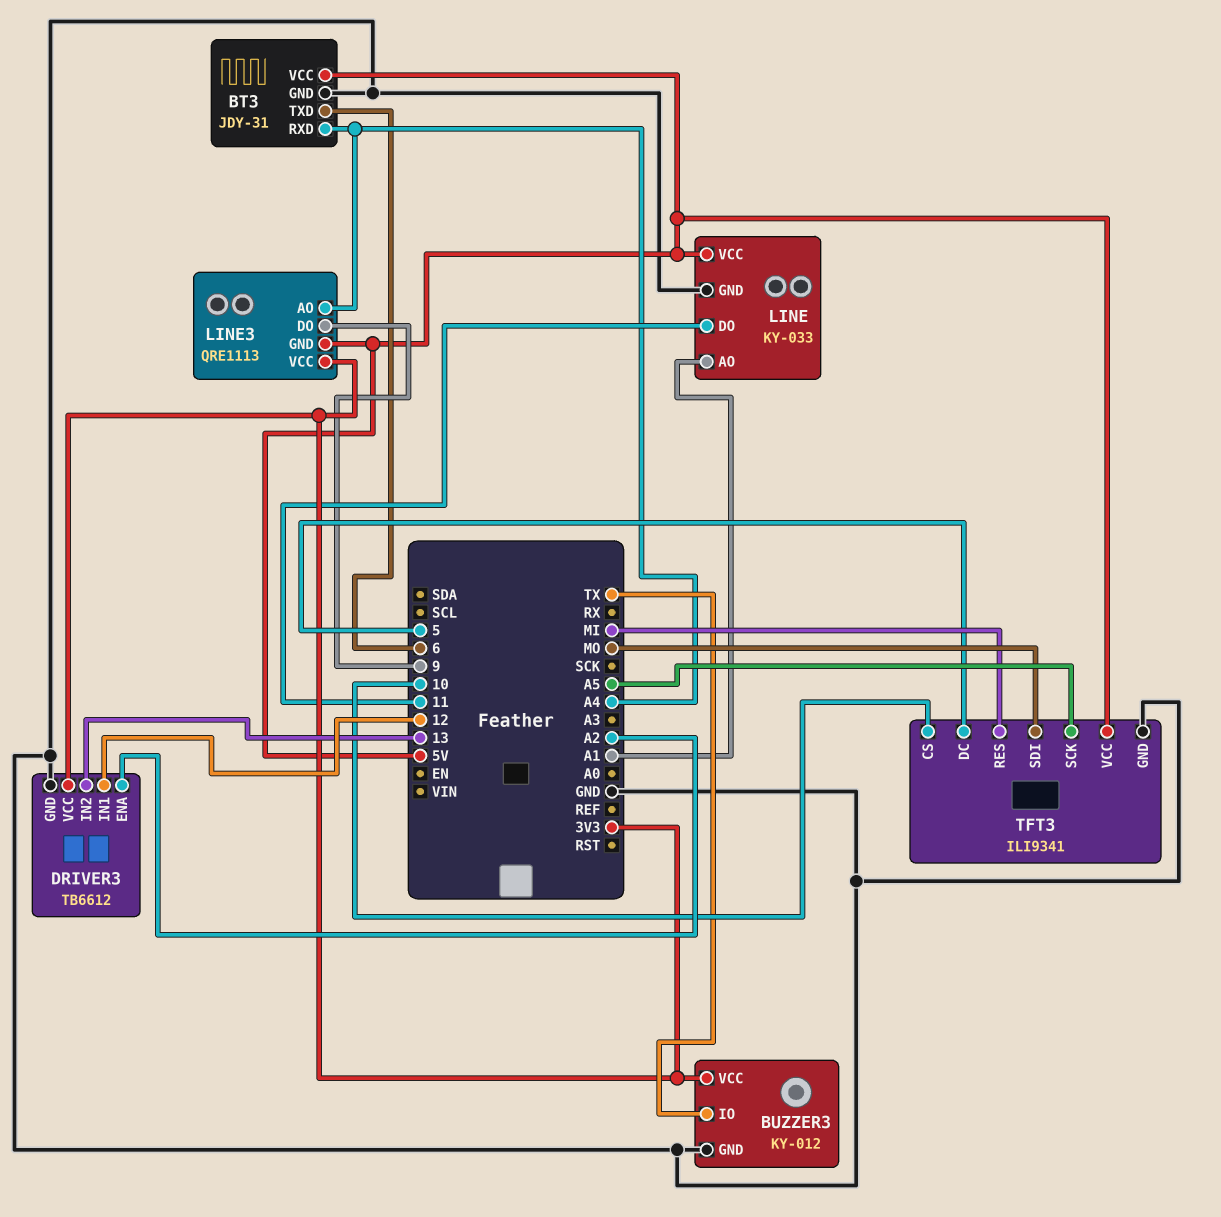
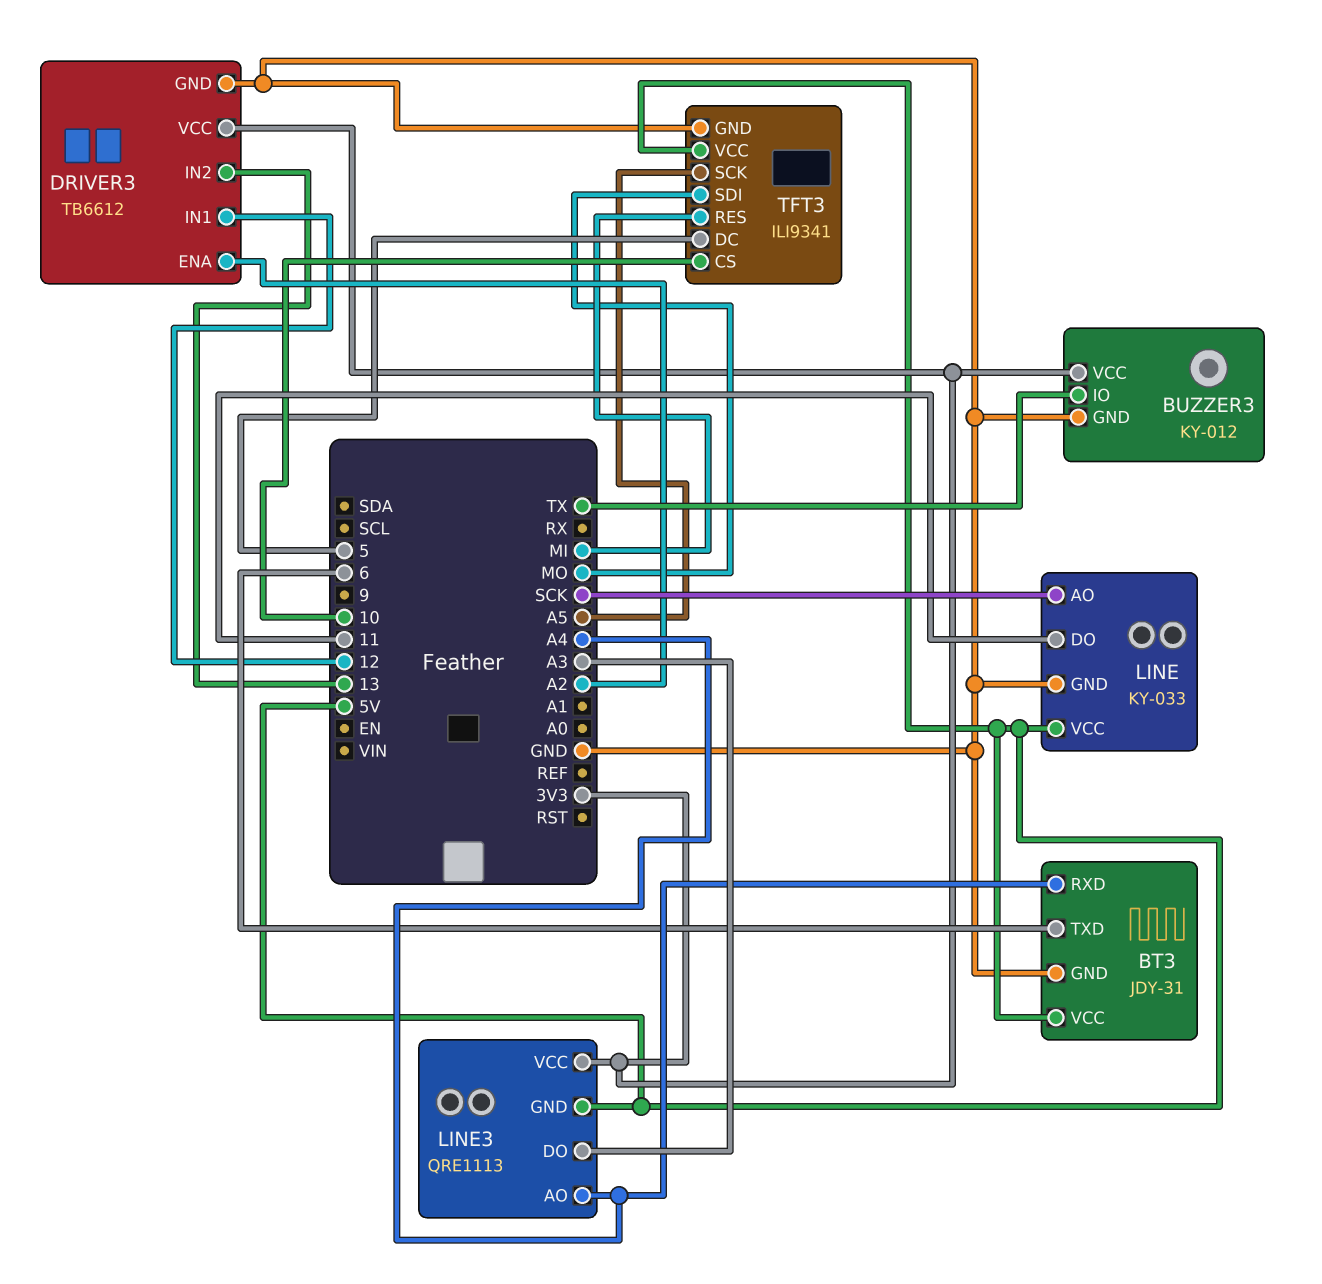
LINE pin AO: A1 -> SCK
LINE3 pin DO: 9 -> A3

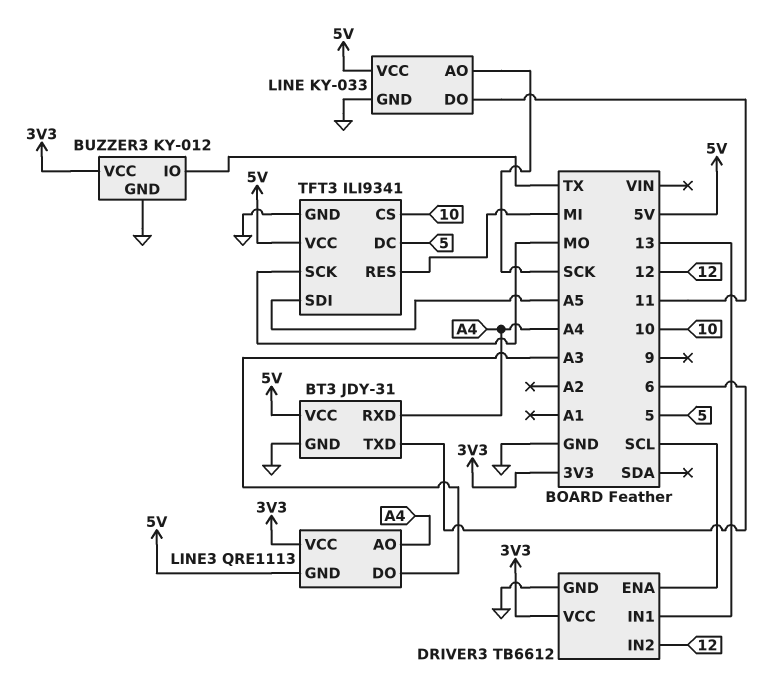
DRIVER3 pin ENA: A2 -> SCL
DRIVER3 pin IN1: 12 -> 13
DRIVER3 pin IN2: 13 -> 12
TFT3 pin SCK: A5 -> MO
TFT3 pin SDI: MO -> A5

